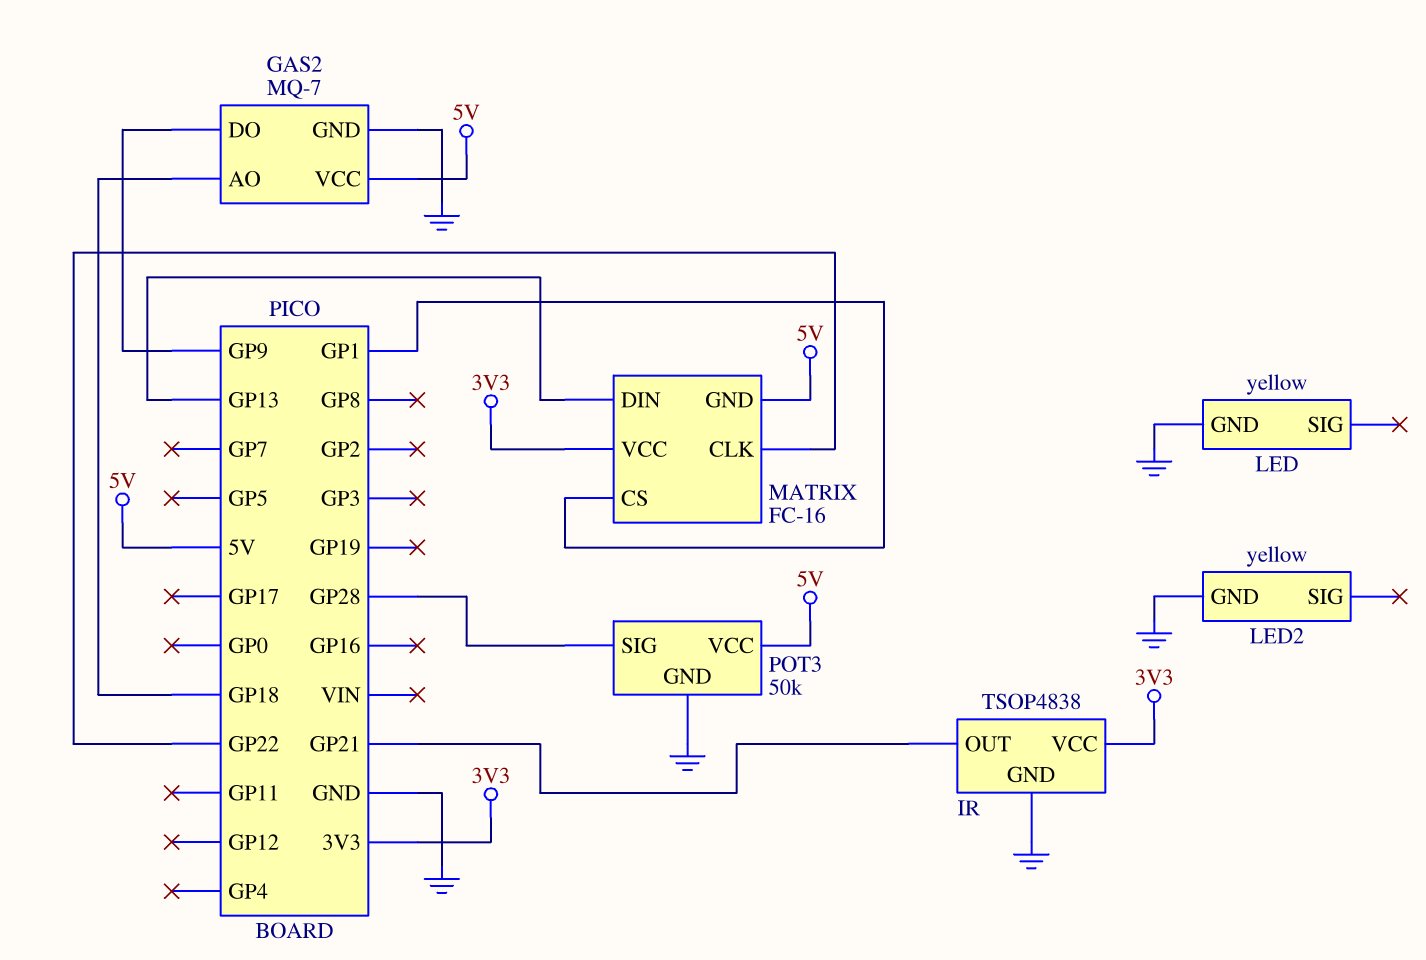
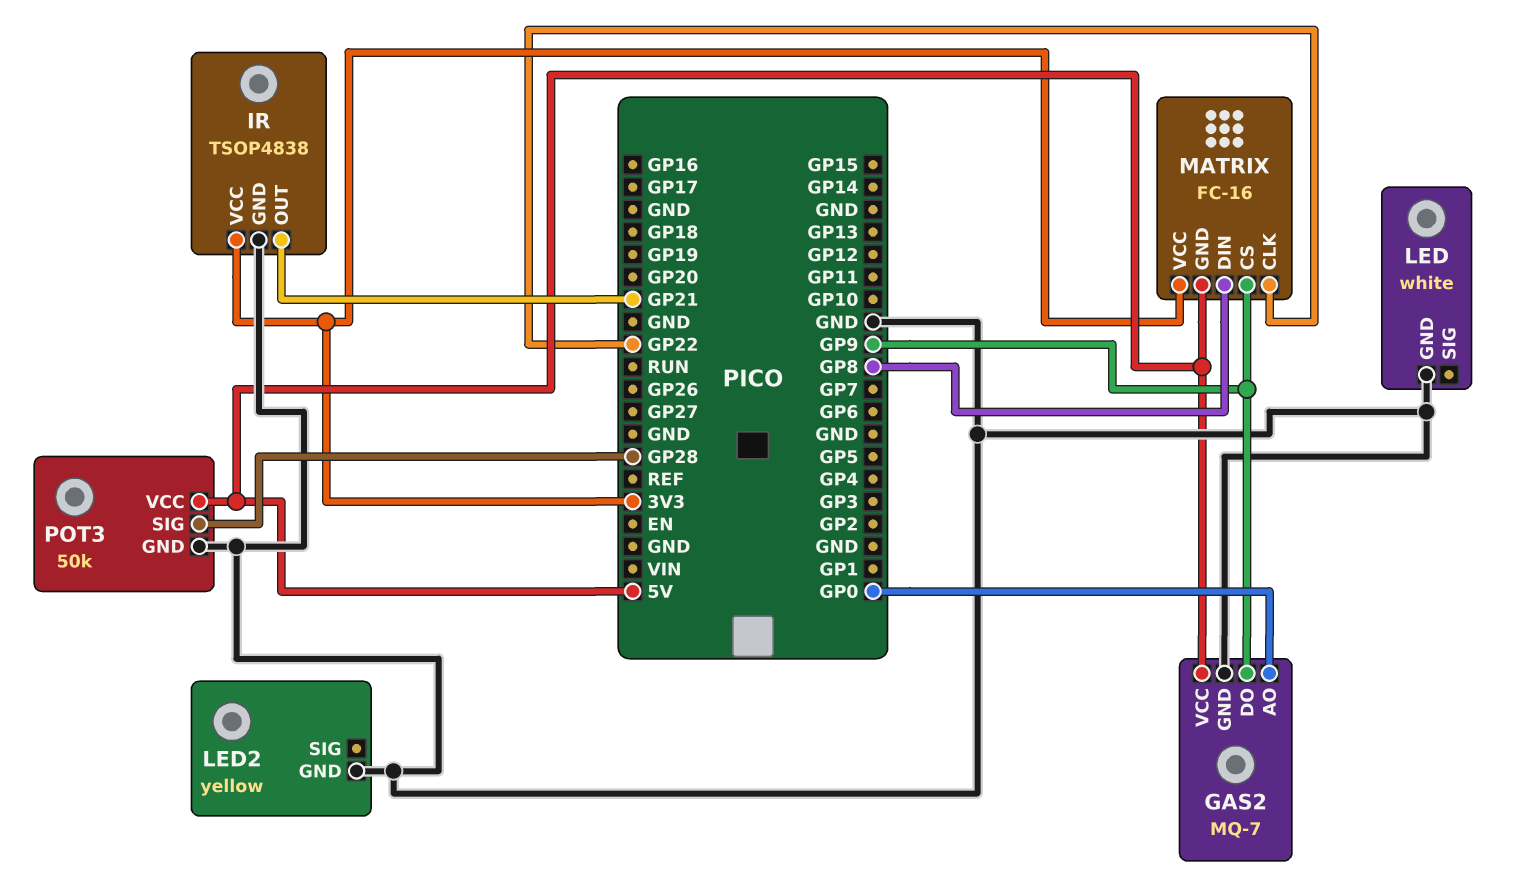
GAS2 pin AO: GP18 -> GP0
LED: yellow -> white
MATRIX pin CS: GP1 -> GP9
MATRIX pin DIN: GP13 -> GP8

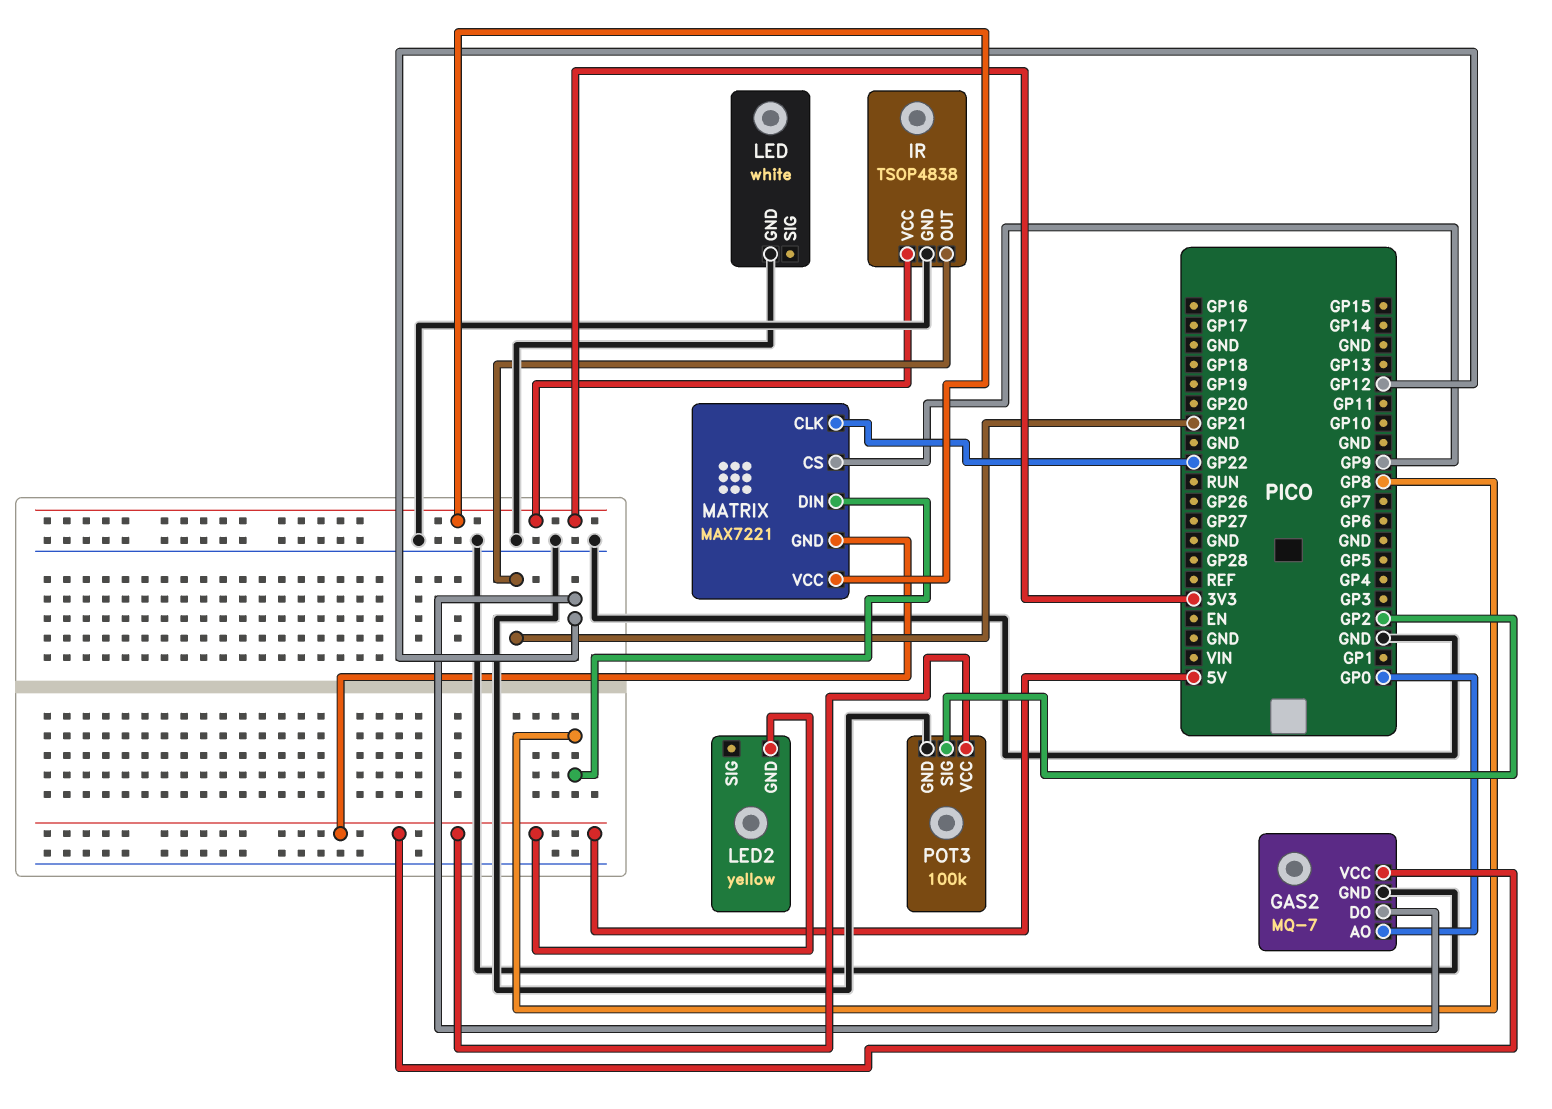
GAS2 pin DO: GP9 -> GP12
LED2 pin GND: GND -> 5V
MATRIX: FC-16 -> MAX7221
POT3: 50k -> 100k
POT3 pin SIG: GP28 -> GP2

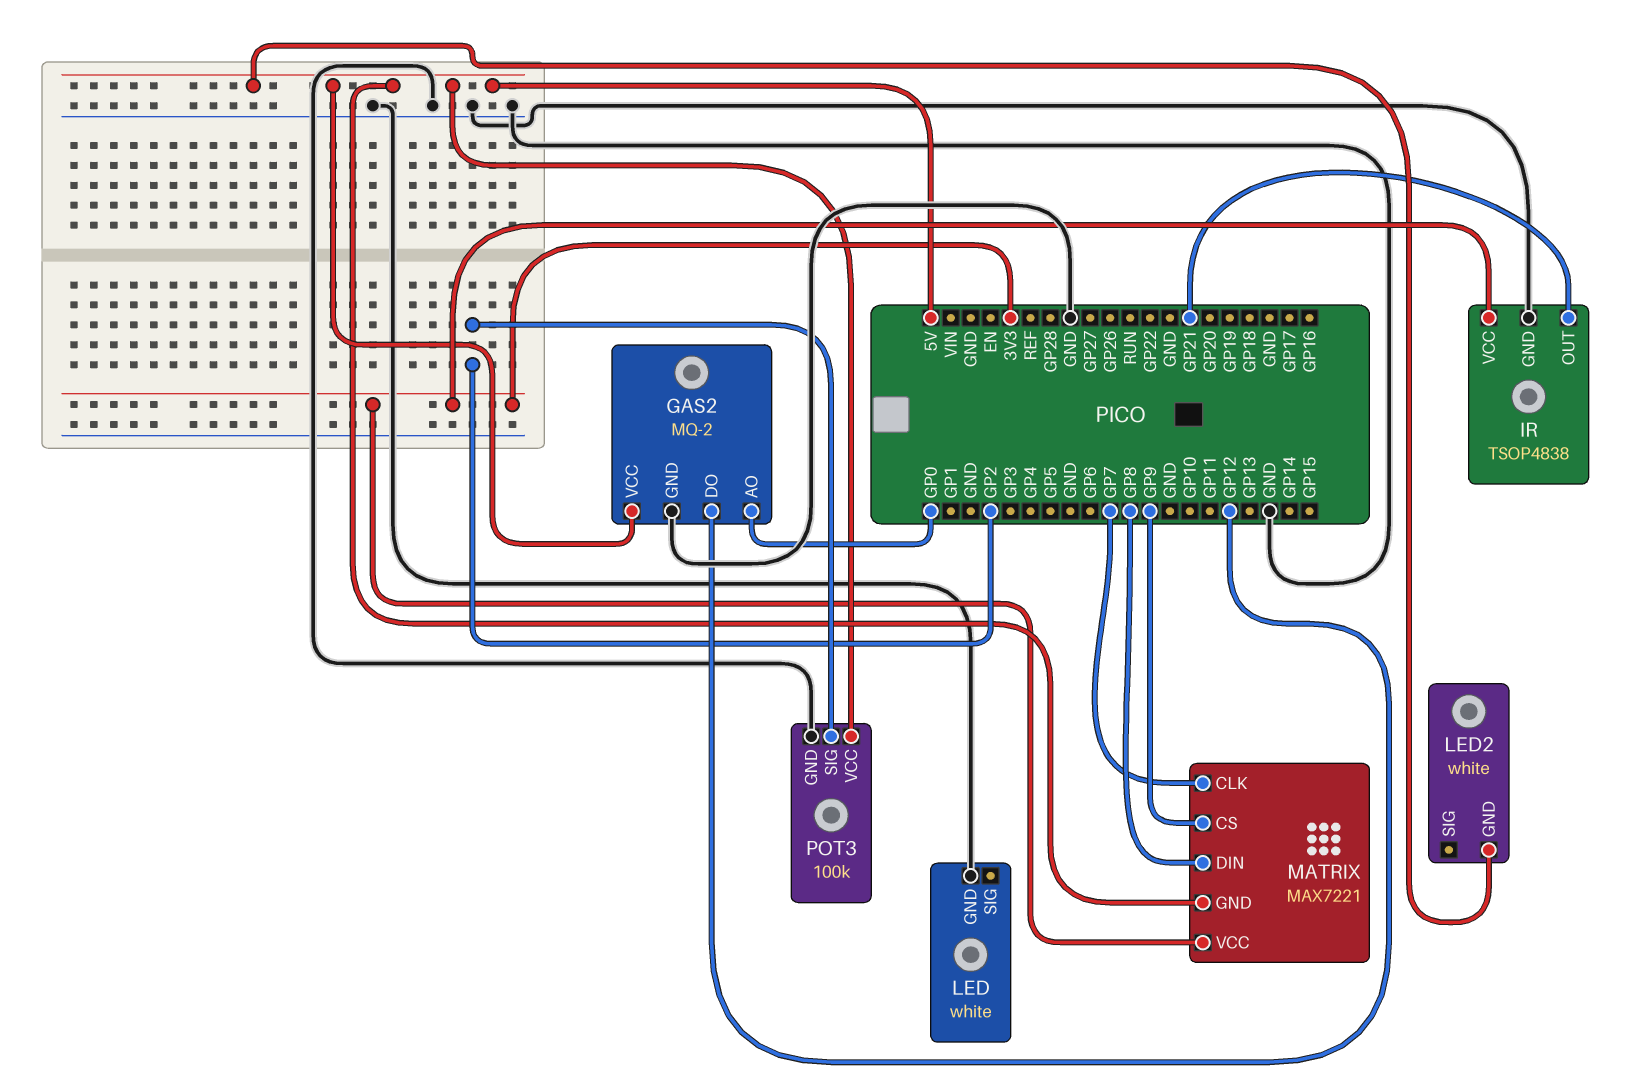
GAS2: MQ-7 -> MQ-2
LED2: yellow -> white
MATRIX pin CLK: GP22 -> GP7

